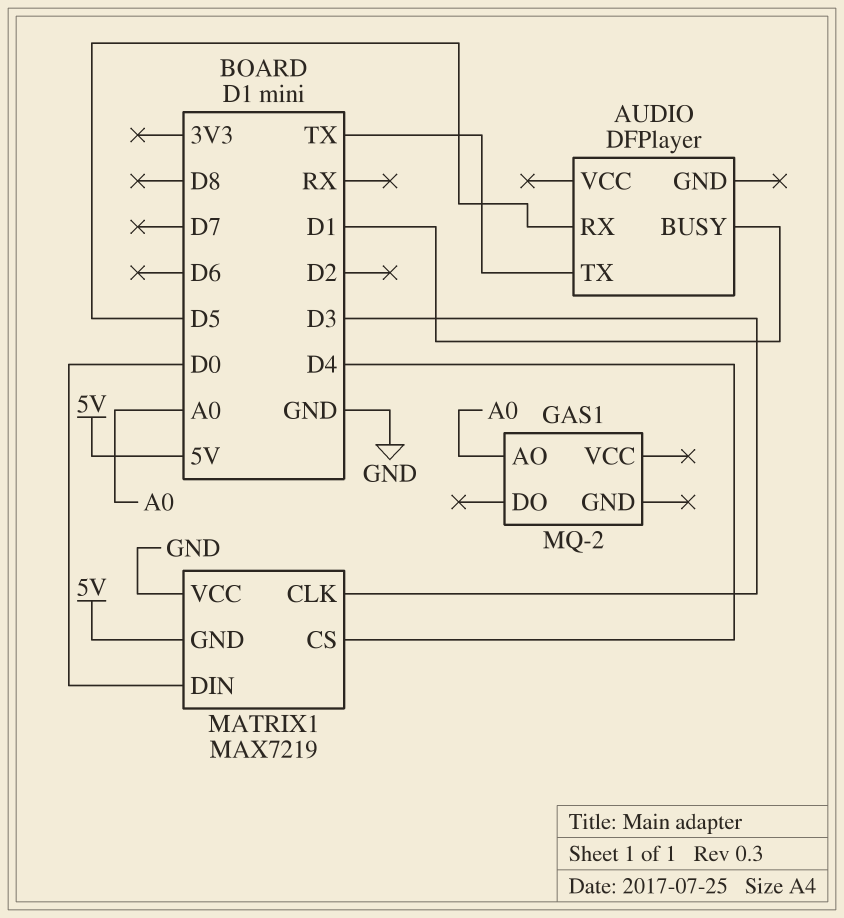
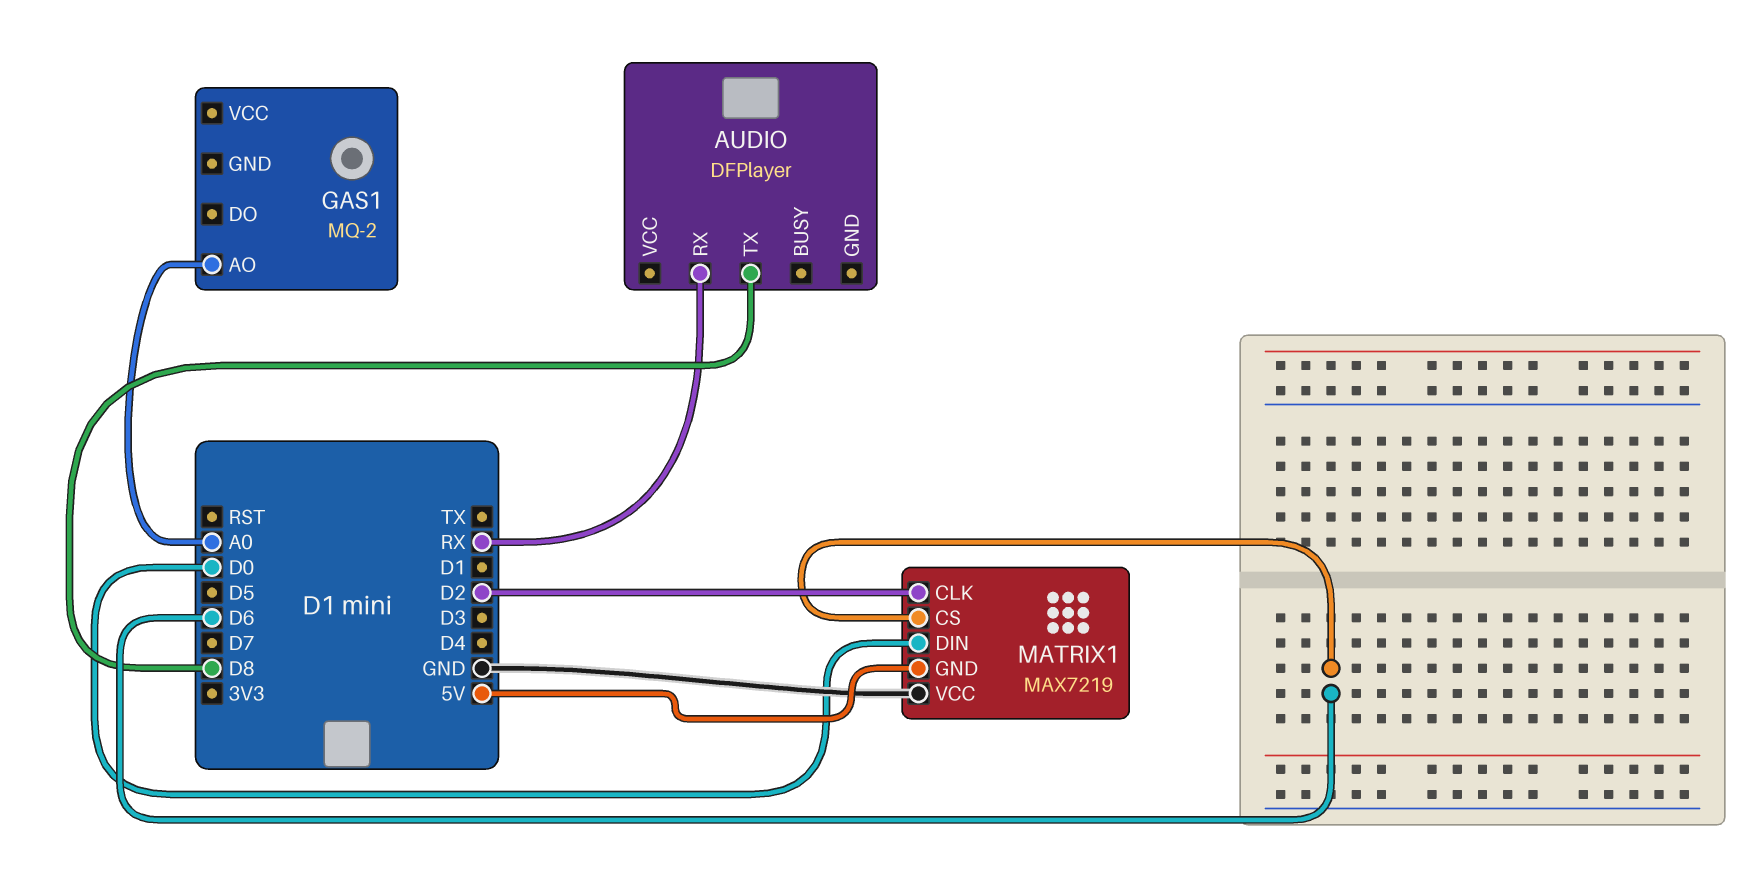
AUDIO pin BUSY: D1 -> none
AUDIO pin RX: D5 -> RX
AUDIO pin TX: TX -> D8
MATRIX1 pin CLK: D3 -> D2
MATRIX1 pin CS: D4 -> D6

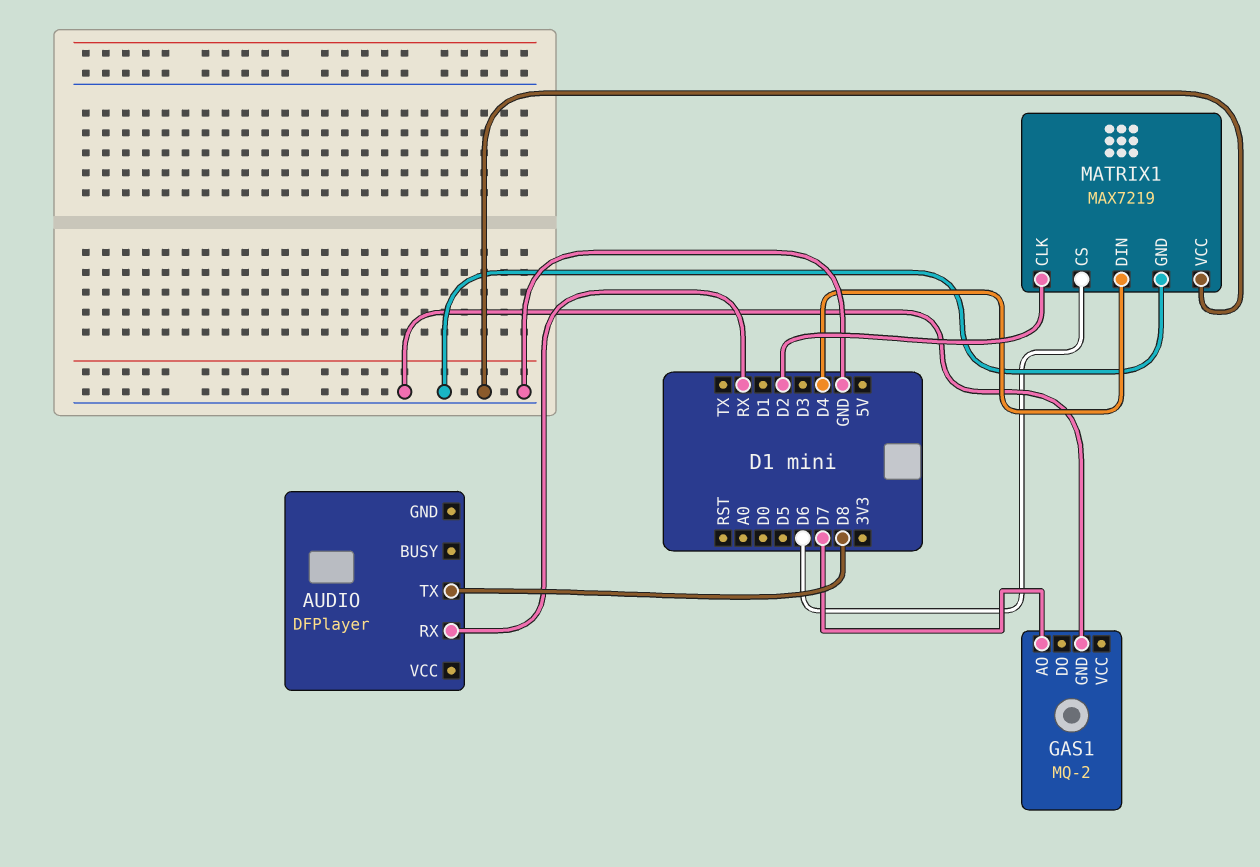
GAS1 pin AO: A0 -> D7
GAS1 pin GND: none -> GND
MATRIX1 pin DIN: D0 -> D4
MATRIX1 pin GND: 5V -> GND

